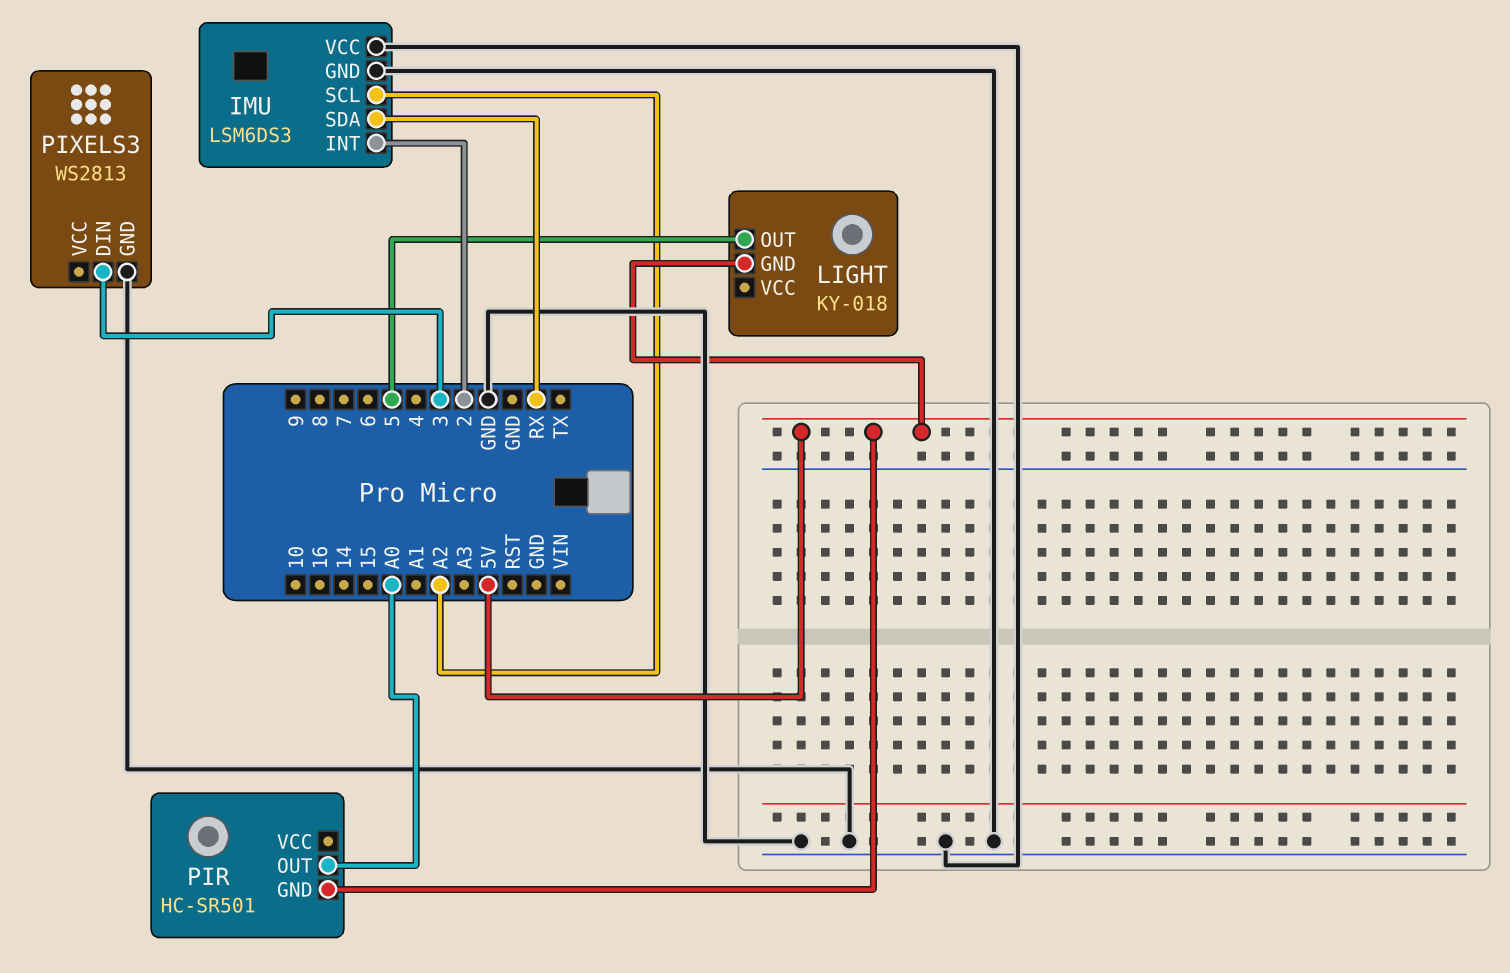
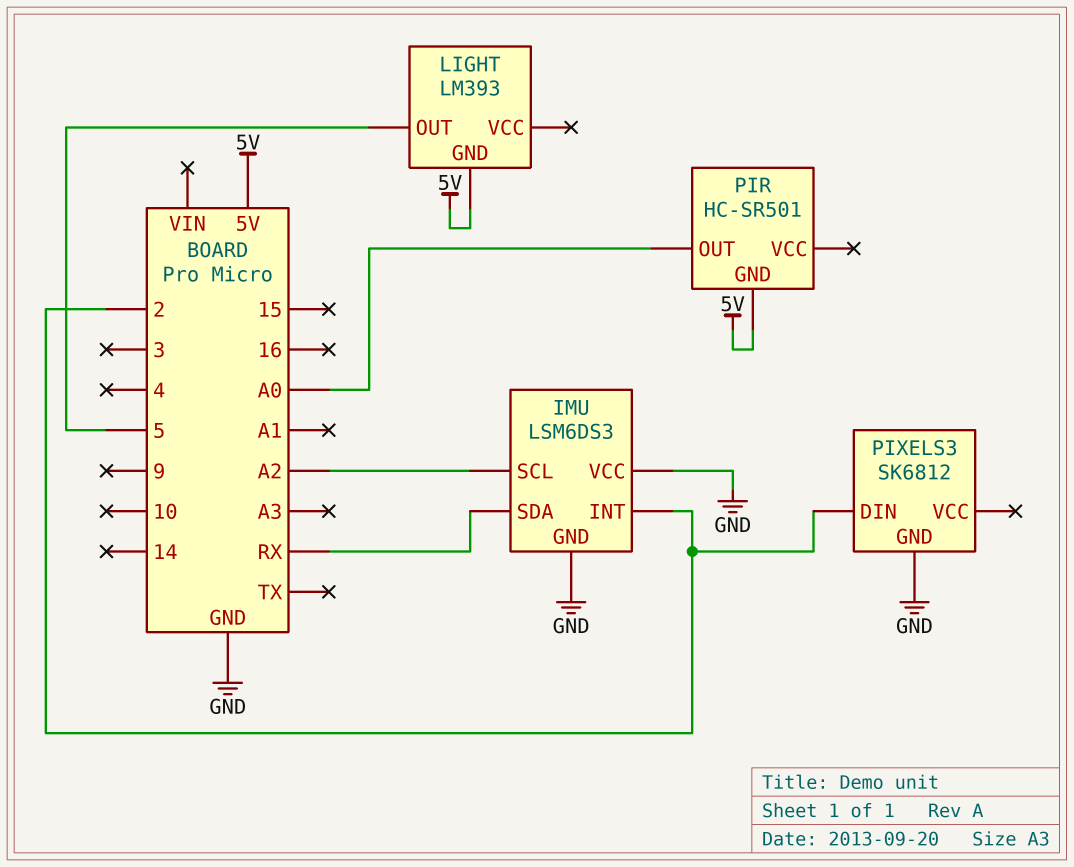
LIGHT: KY-018 -> LM393
PIXELS3: WS2813 -> SK6812
PIXELS3 pin DIN: 3 -> 2

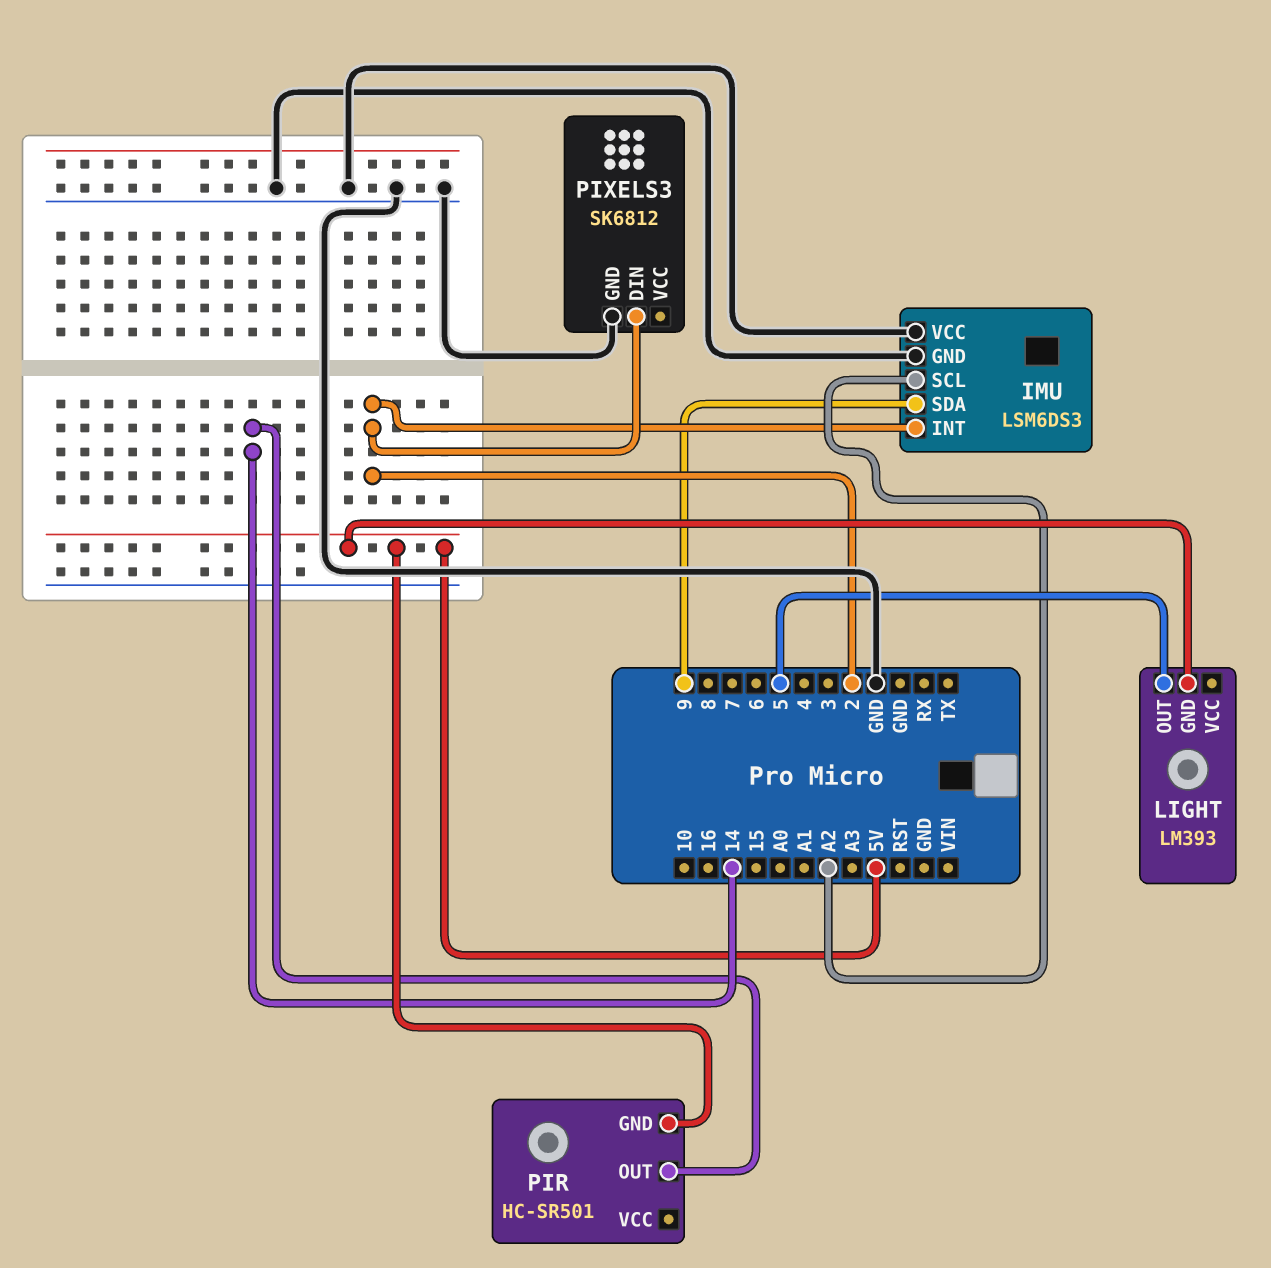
IMU pin SDA: RX -> 9
PIR pin OUT: A0 -> 14

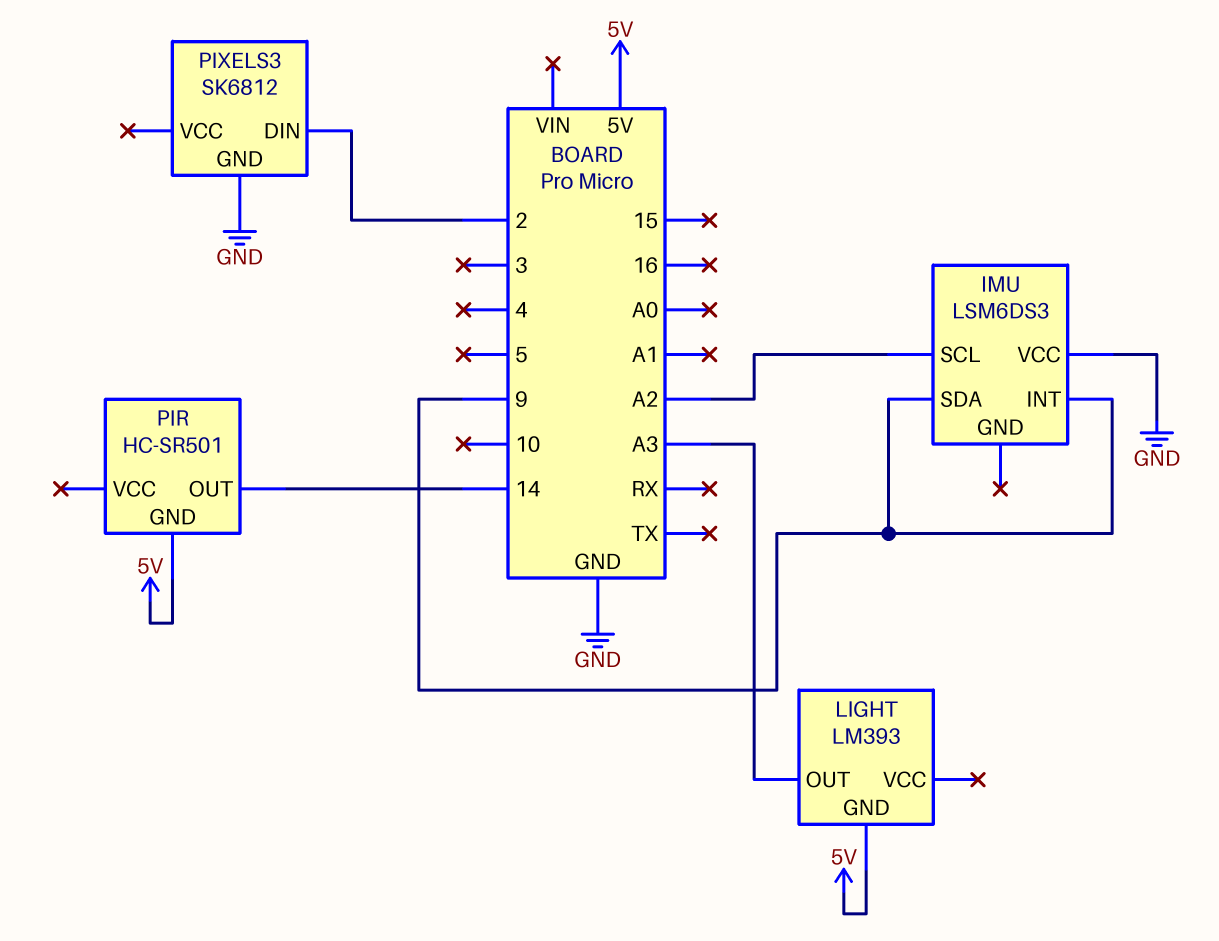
IMU pin GND: GND -> none
IMU pin INT: 2 -> 9
LIGHT pin OUT: 5 -> A3

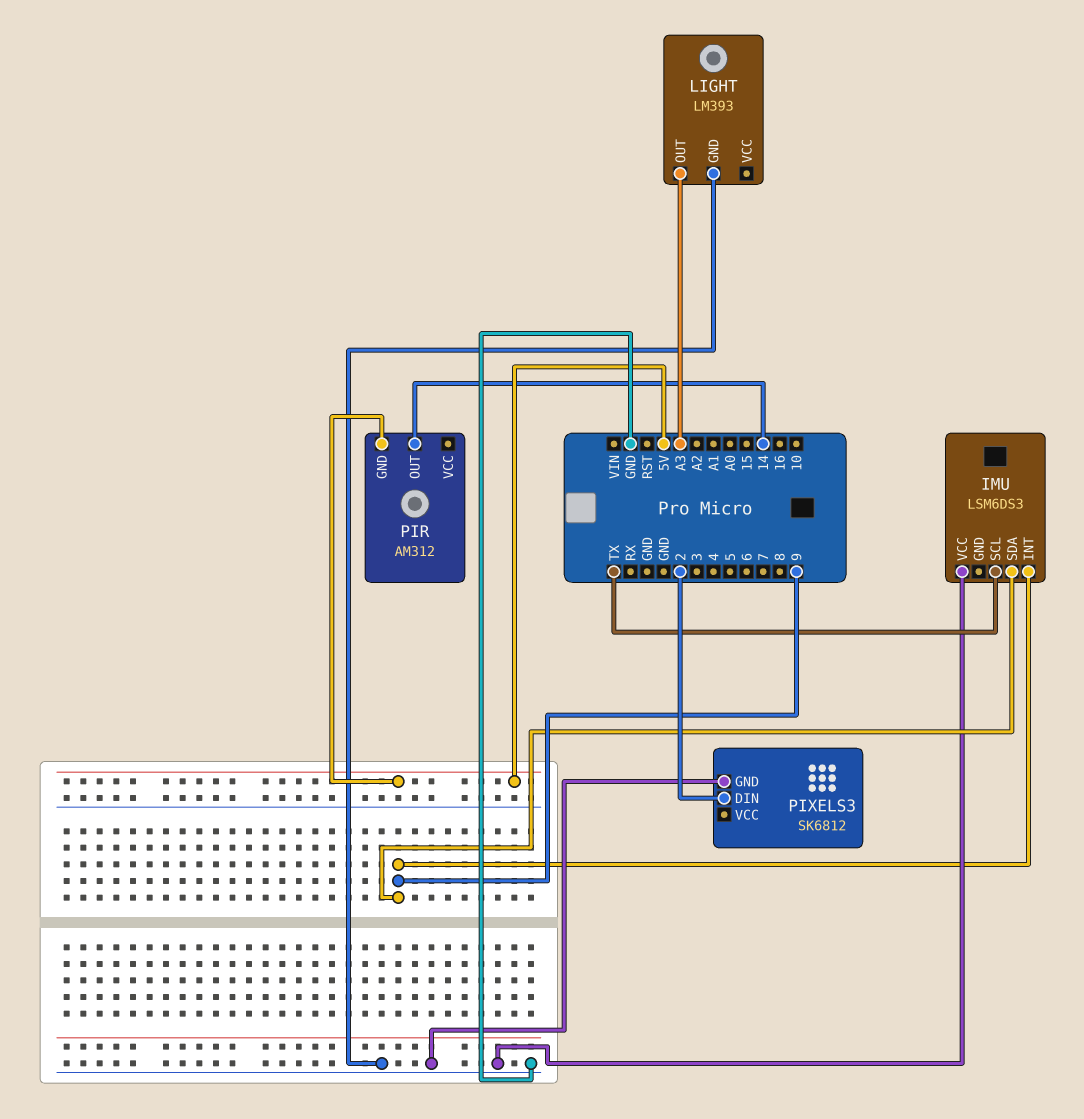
IMU pin SCL: A2 -> TX
LIGHT pin GND: 5V -> GND
PIR: HC-SR501 -> AM312

